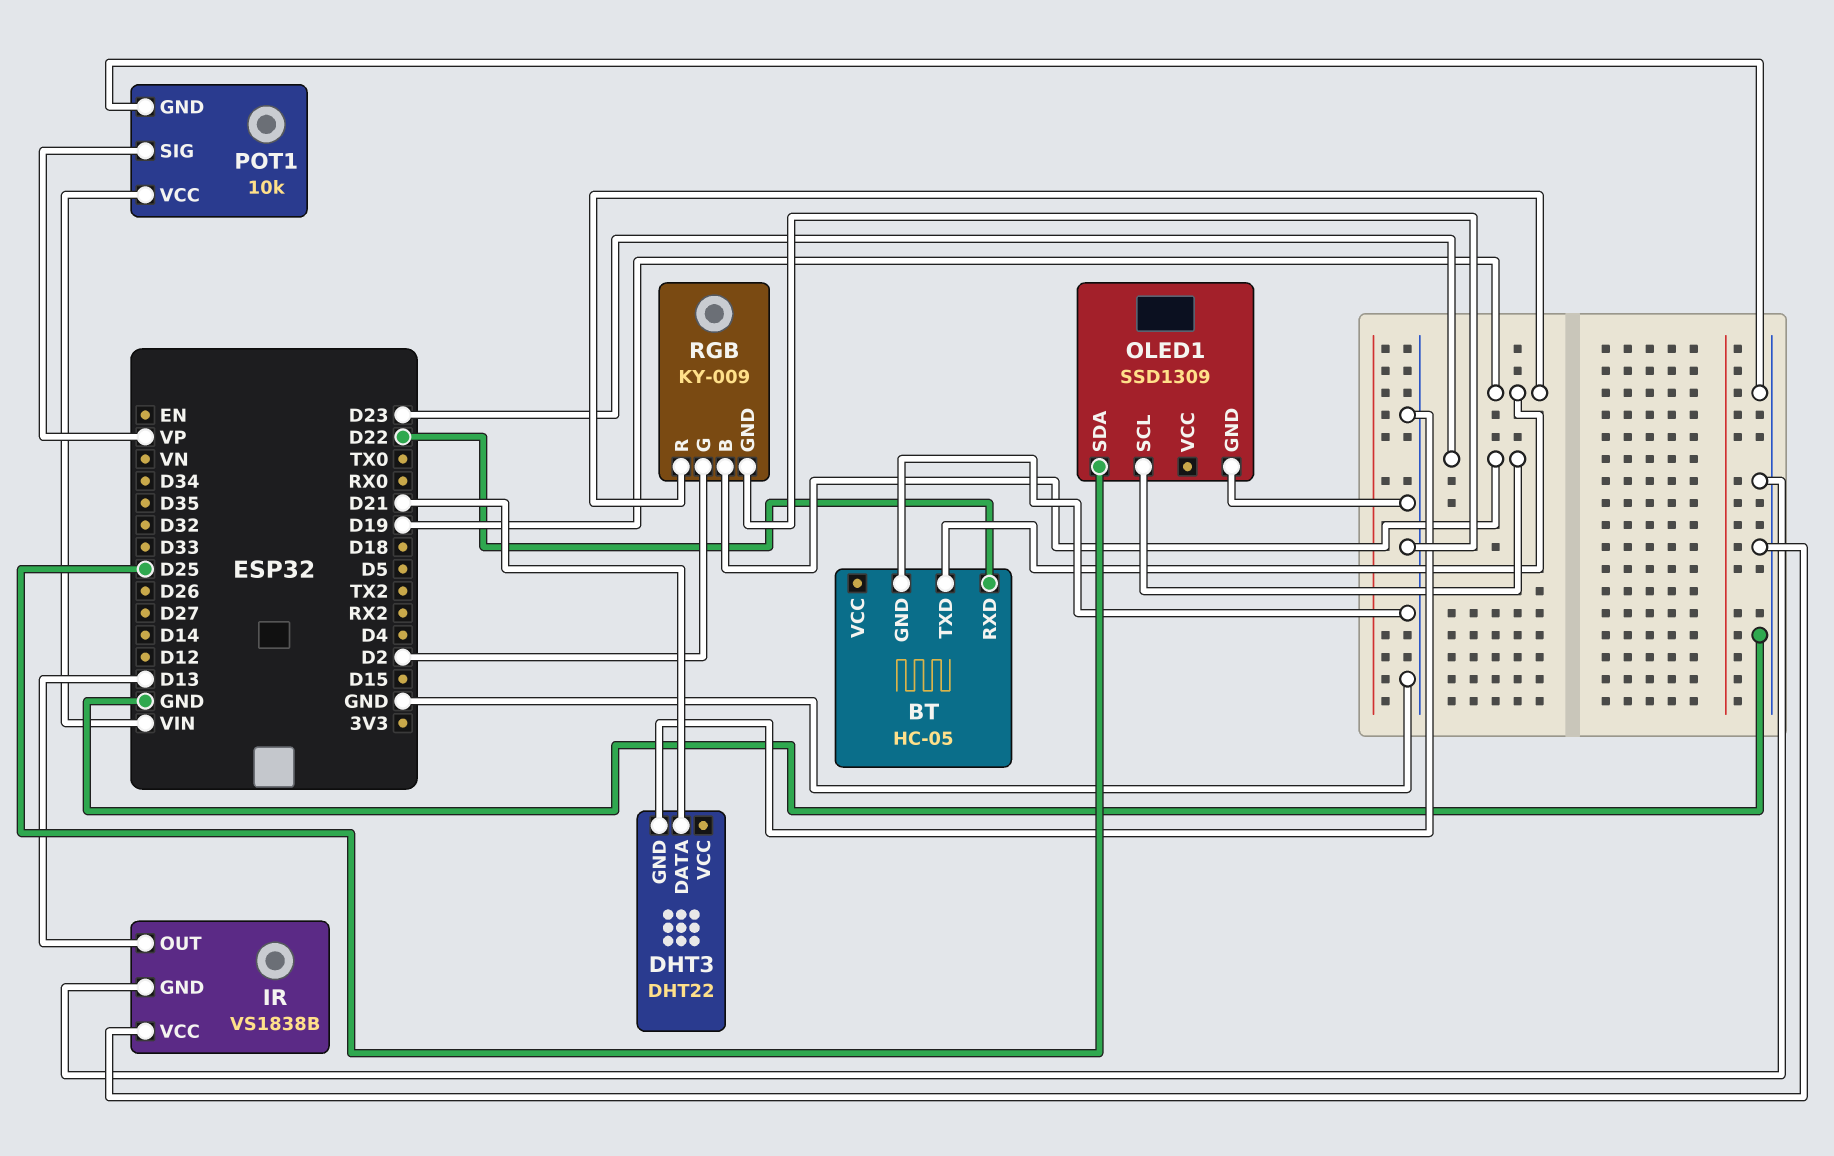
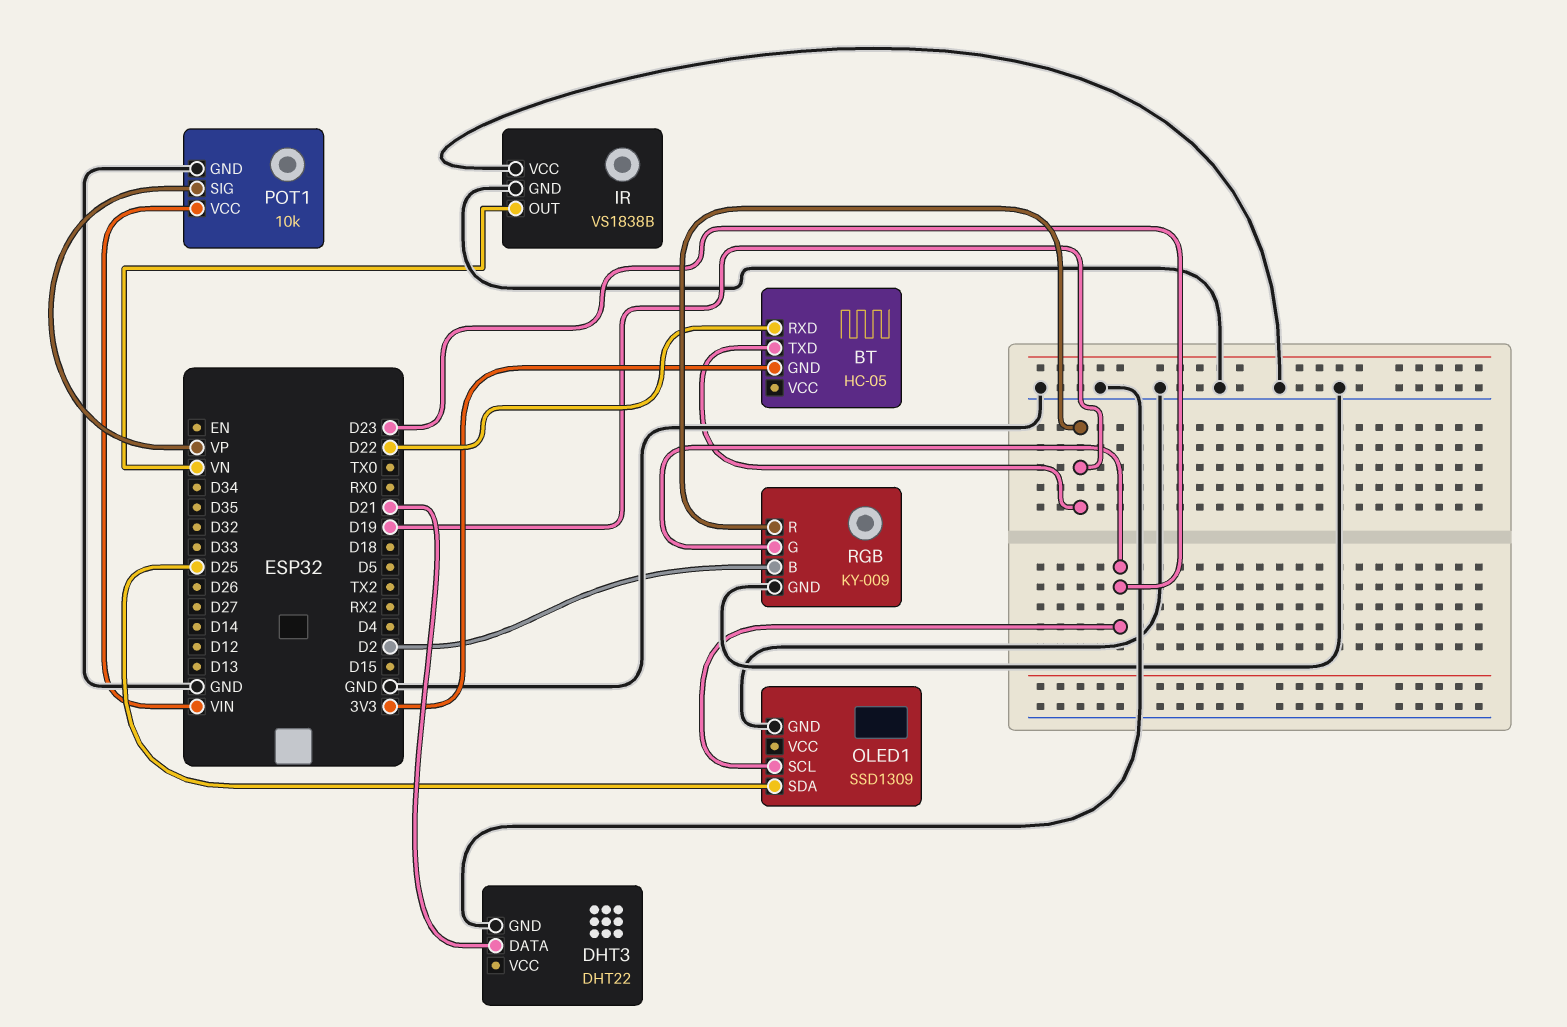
BT pin GND: GND -> 3V3
IR pin OUT: D13 -> VN
RGB pin B: D23 -> D2
RGB pin G: D2 -> D23

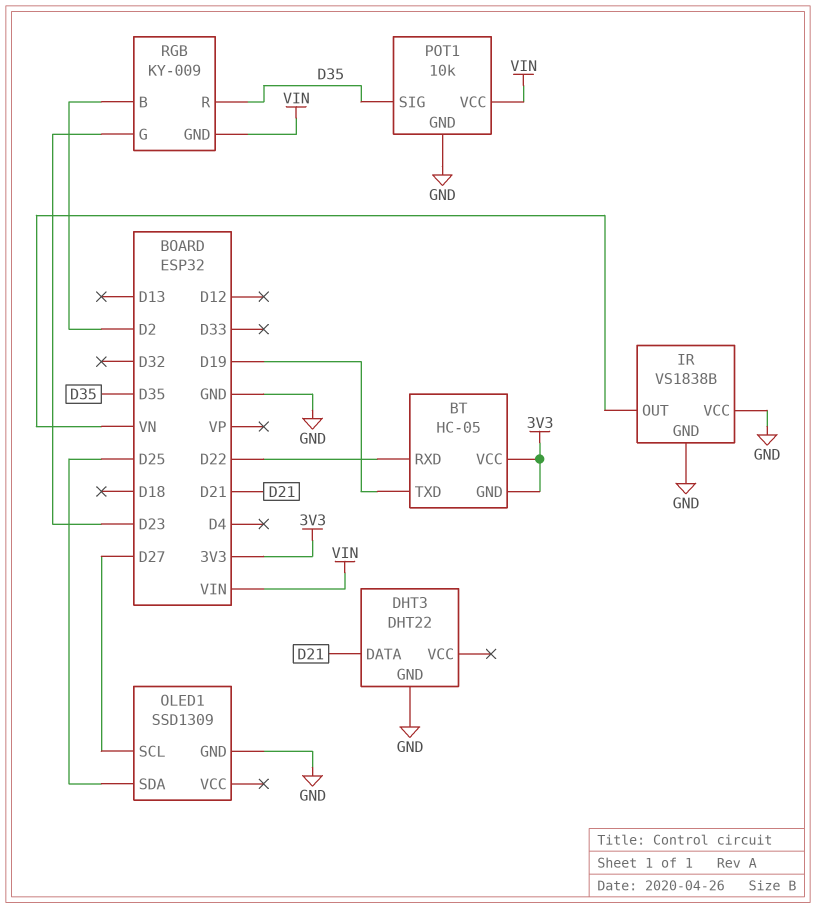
BT pin VCC: none -> 3V3
OLED1 pin SCL: D23 -> D27
POT1 pin SIG: VP -> D35
RGB pin GND: GND -> VIN
RGB pin R: D19 -> D35

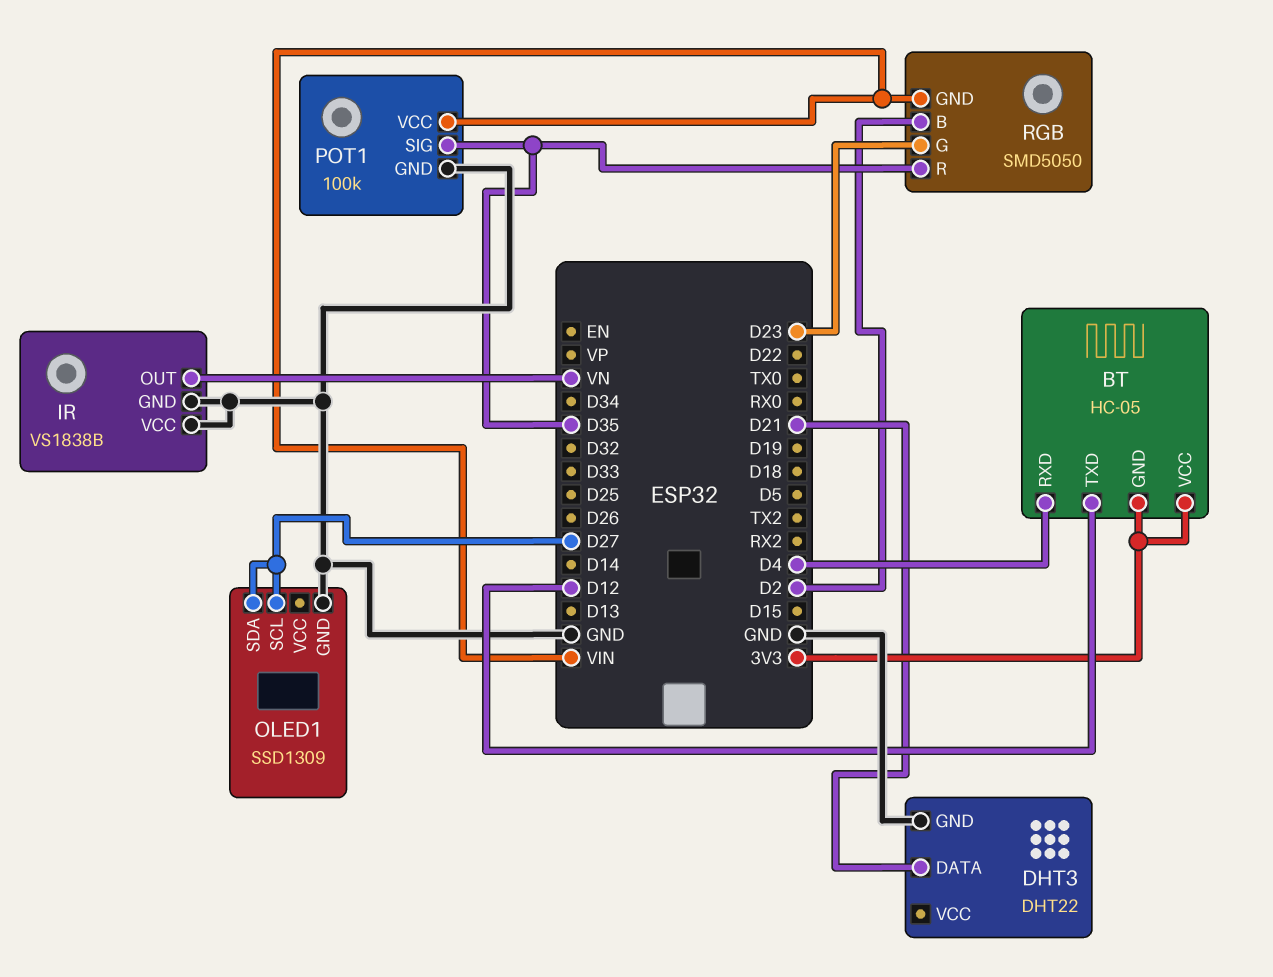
BT pin RXD: D22 -> D4
BT pin TXD: D19 -> D12
OLED1 pin SDA: D25 -> D27
POT1: 10k -> 100k
RGB: KY-009 -> SMD5050

